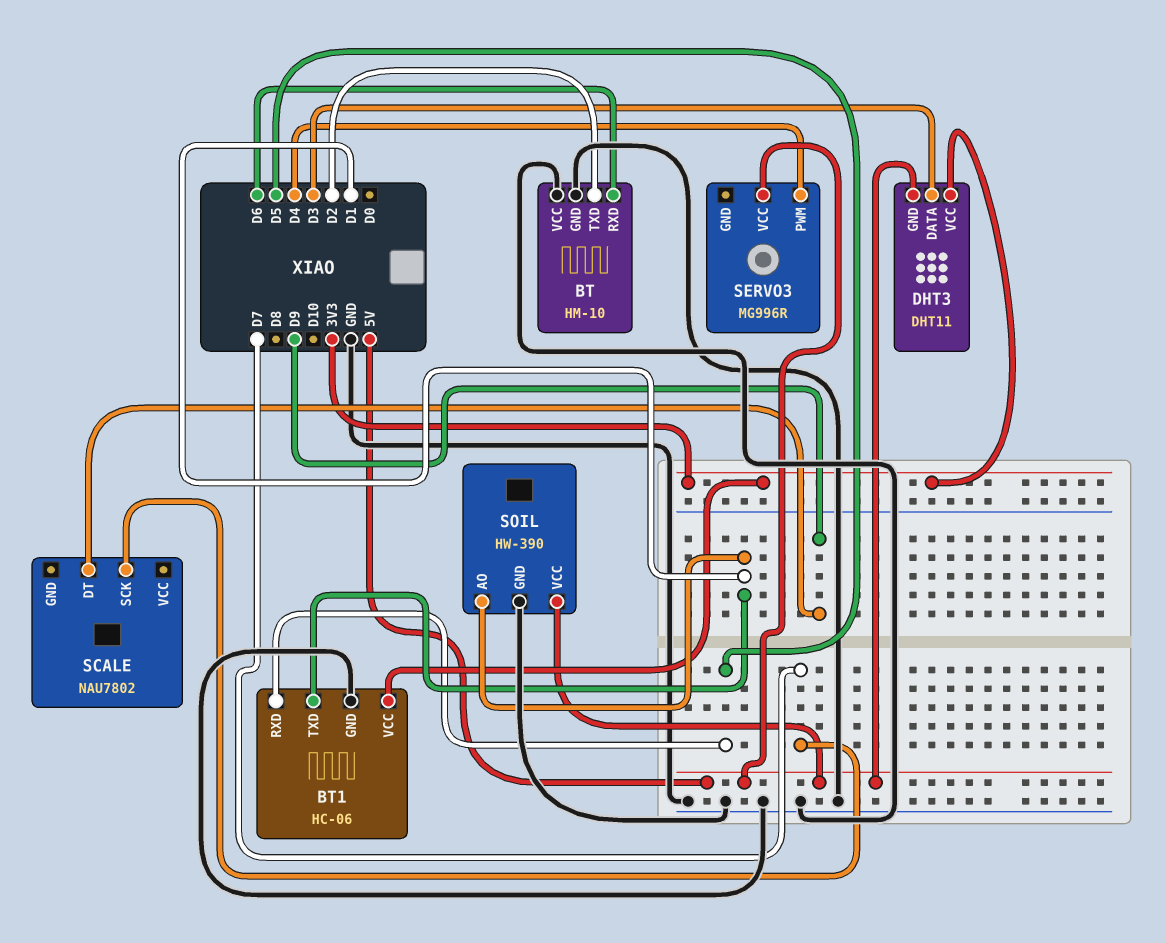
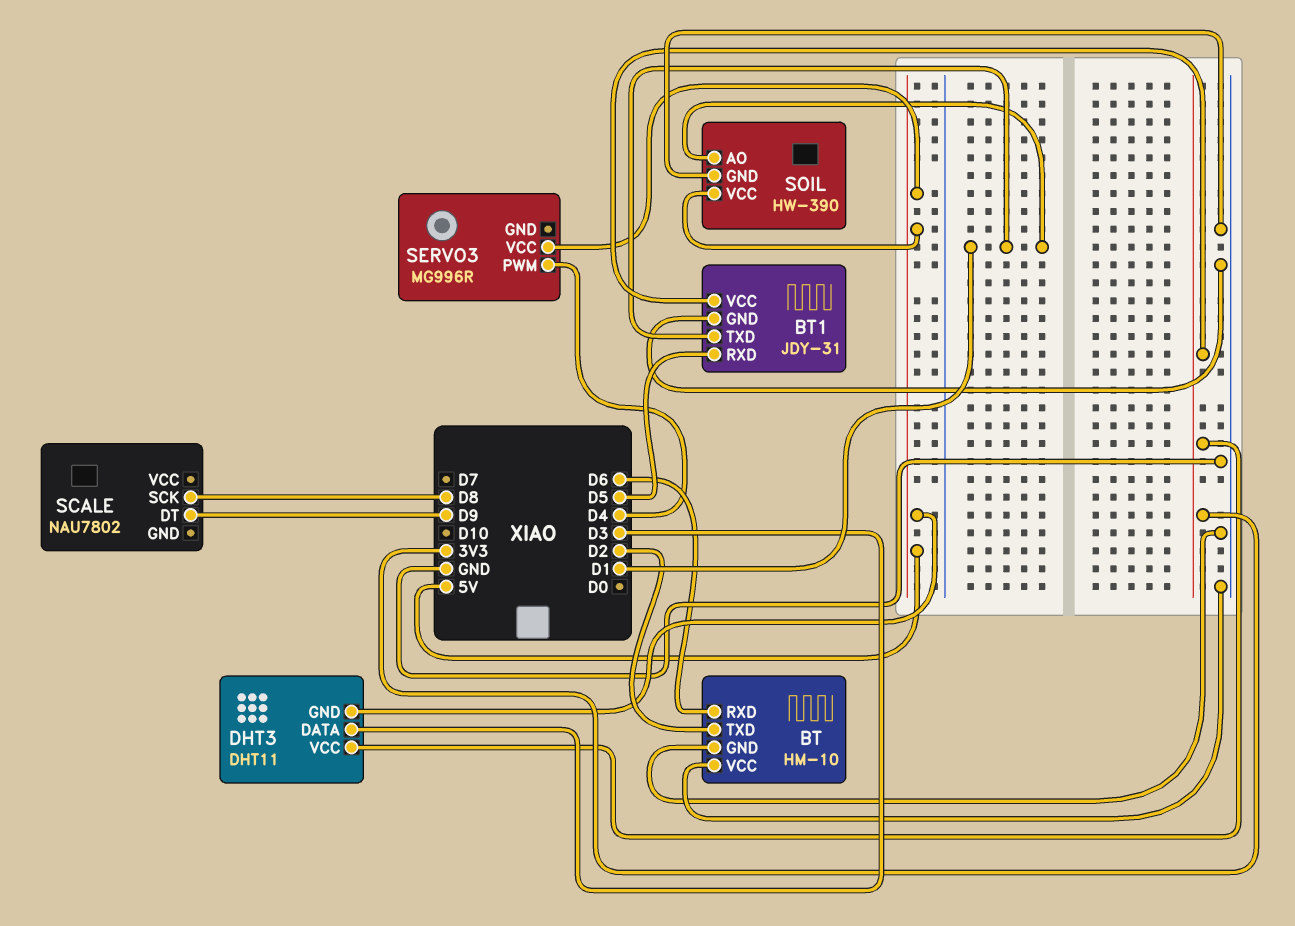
BT1: HC-06 -> JDY-31
SCALE pin SCK: D7 -> D8

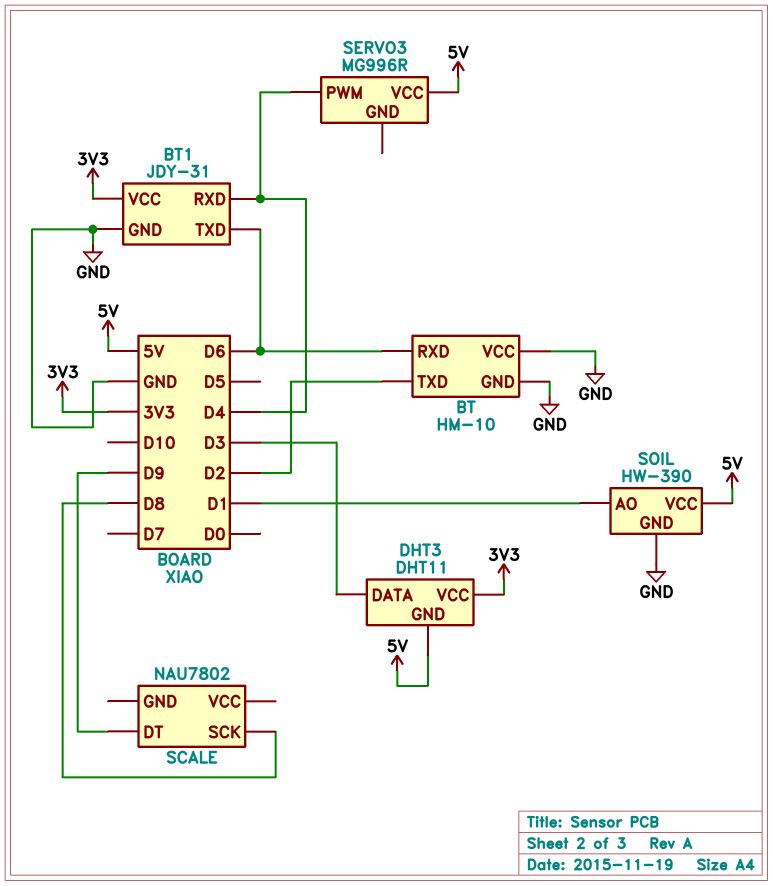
BT1 pin RXD: D5 -> D4
BT1 pin TXD: D1 -> D6

